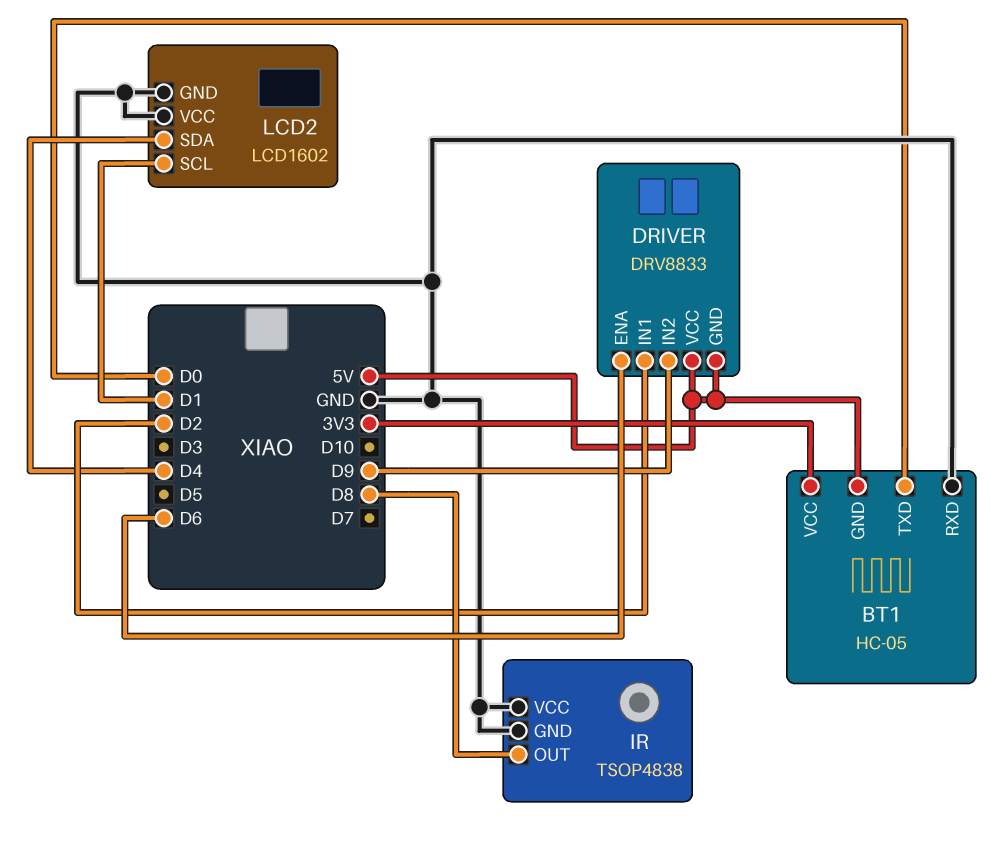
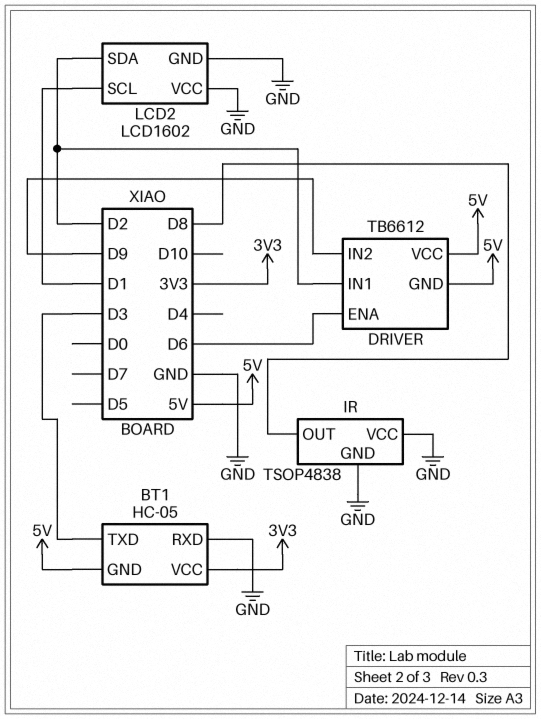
BT1 pin TXD: D0 -> D3
DRIVER: DRV8833 -> TB6612
LCD2 pin SDA: D4 -> D2

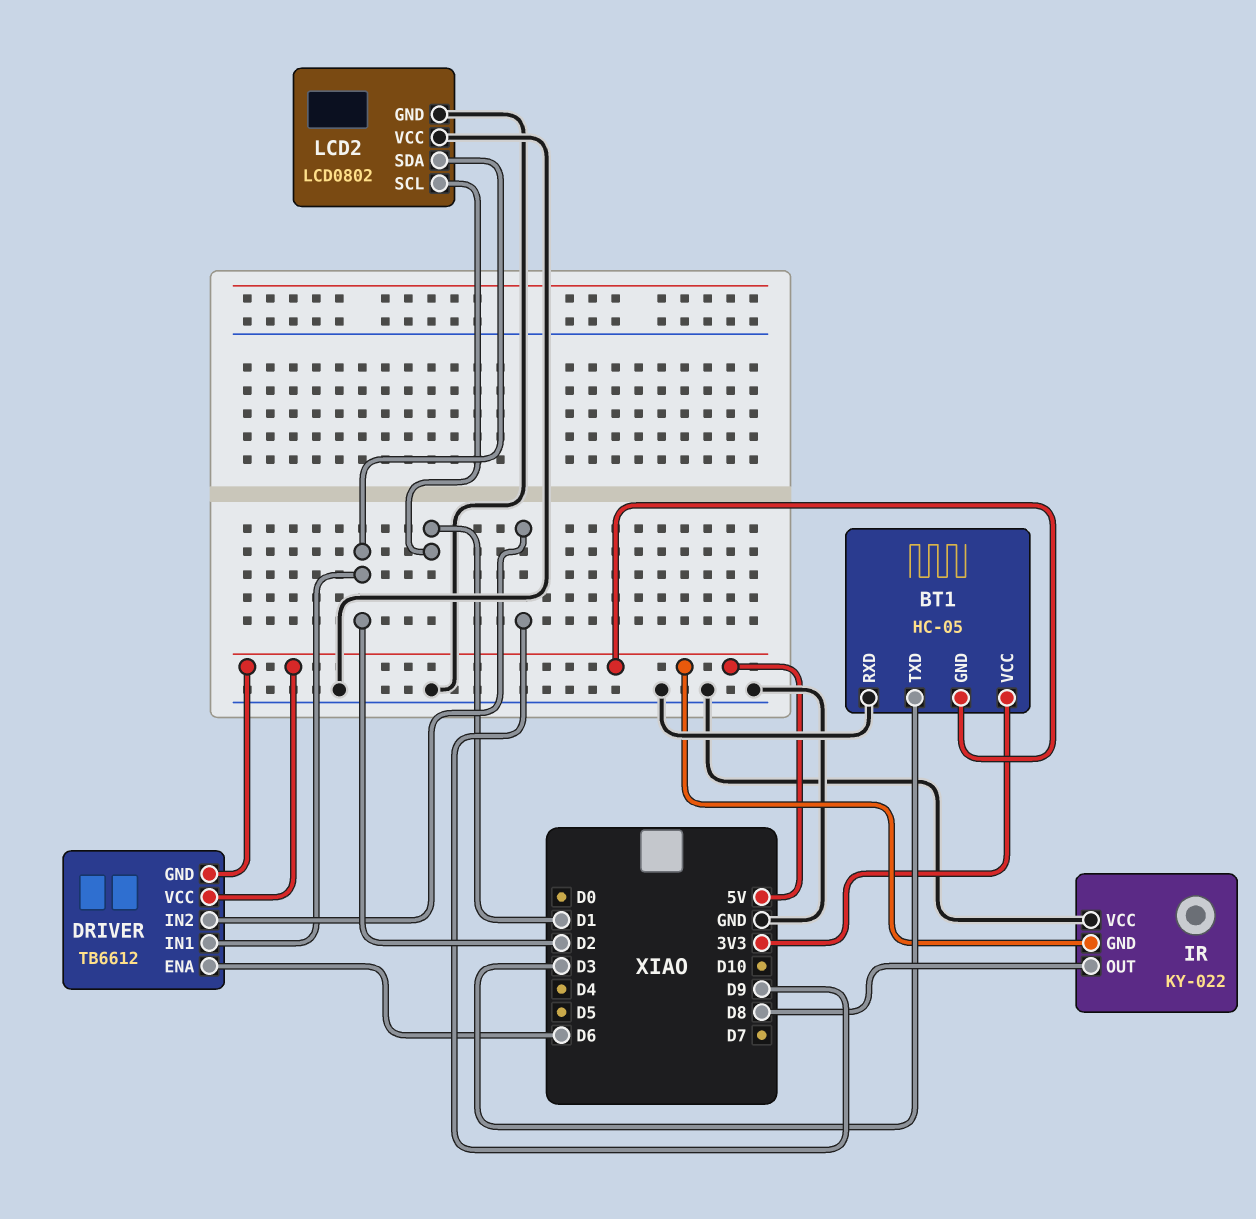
IR: TSOP4838 -> KY-022
IR pin GND: GND -> 5V
LCD2: LCD1602 -> LCD0802

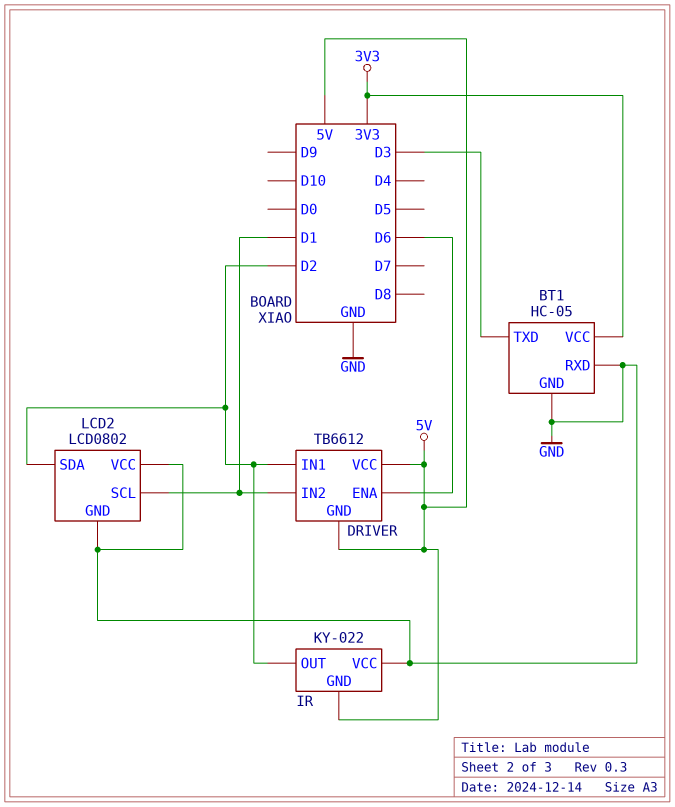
BT1 pin GND: 5V -> GND
DRIVER pin IN2: D9 -> D1
IR pin OUT: D8 -> D2

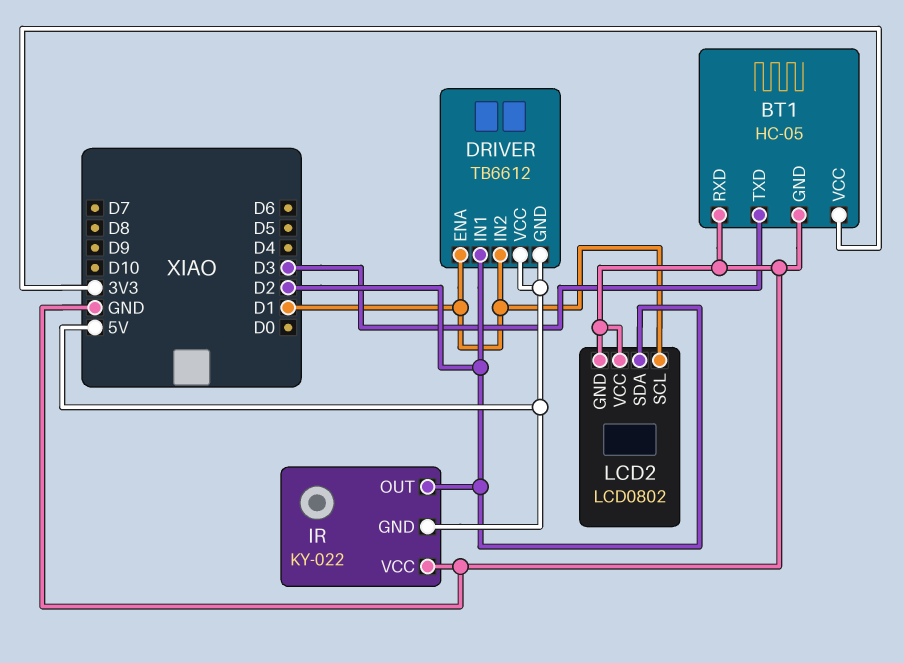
DRIVER pin ENA: D6 -> D1

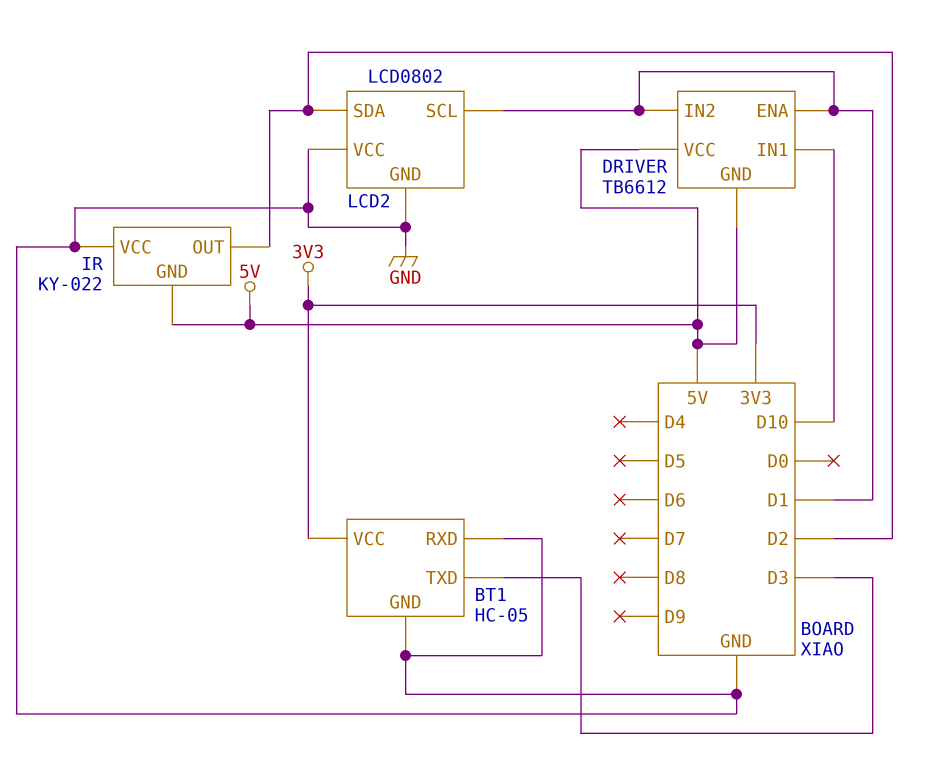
DRIVER pin IN1: D2 -> D10

